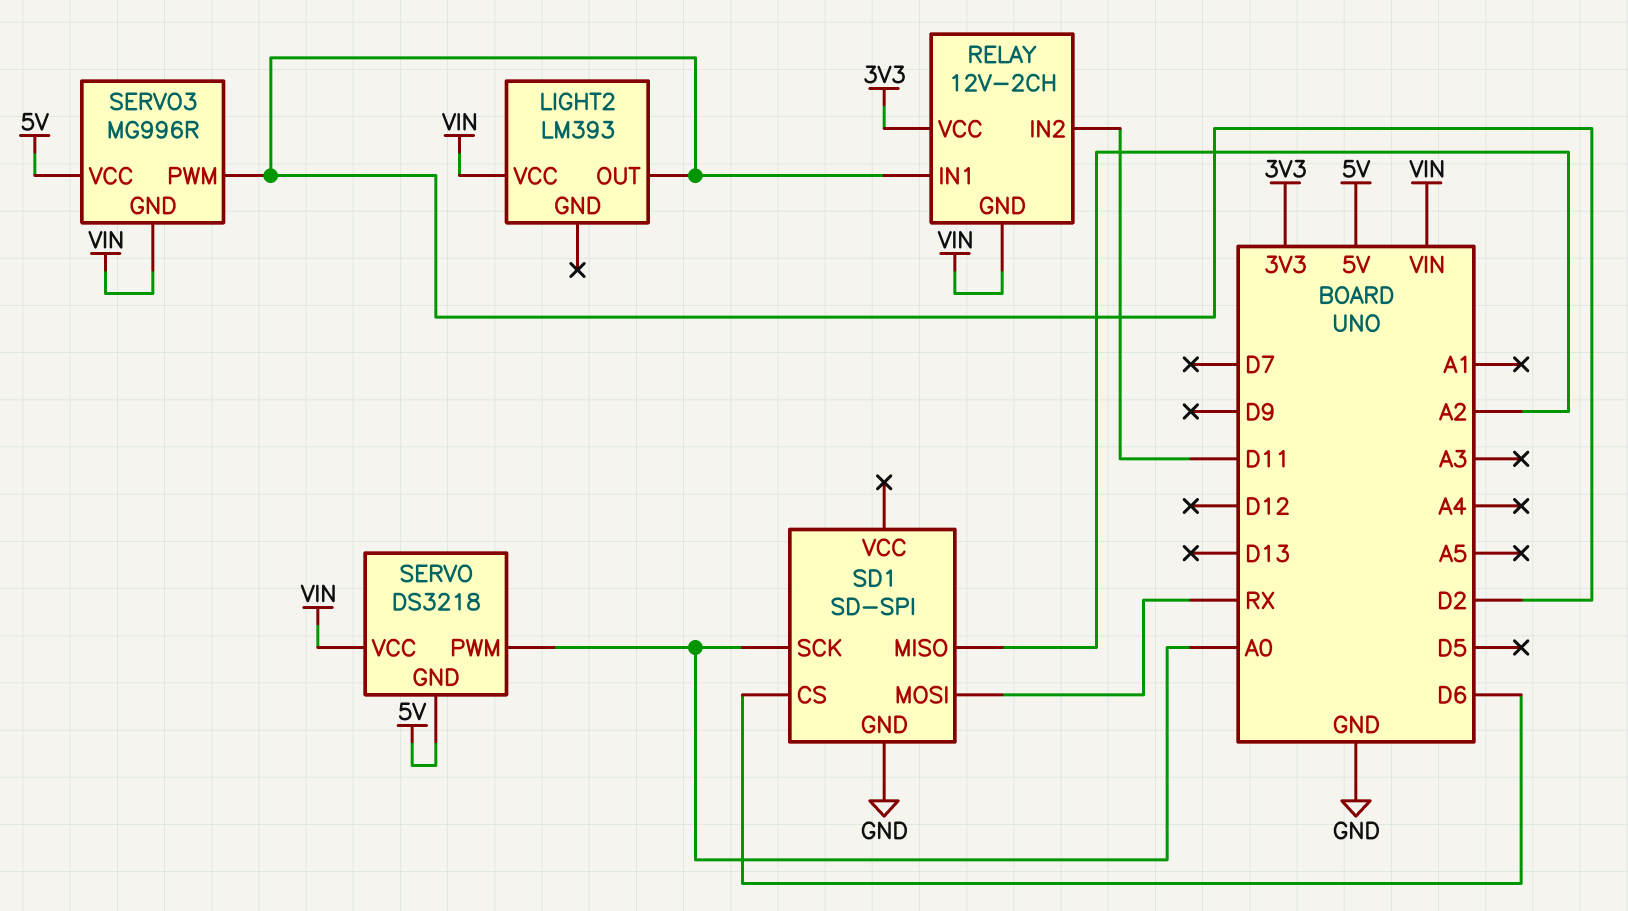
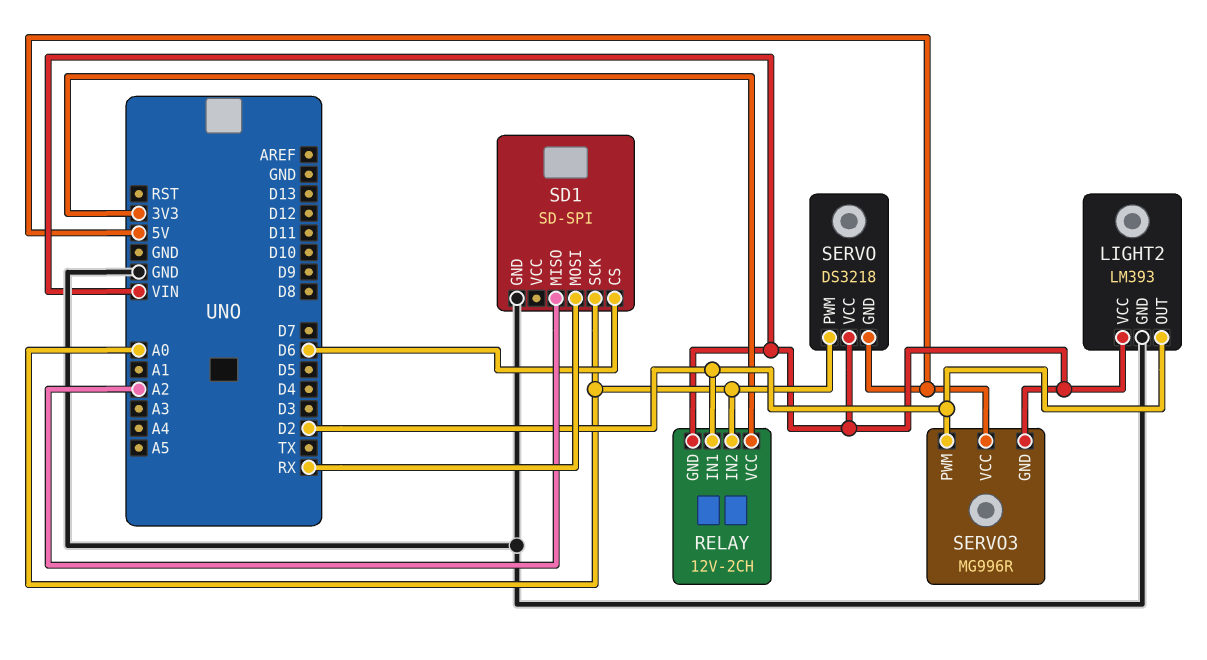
LIGHT2 pin GND: none -> GND
RELAY pin IN2: D11 -> A0

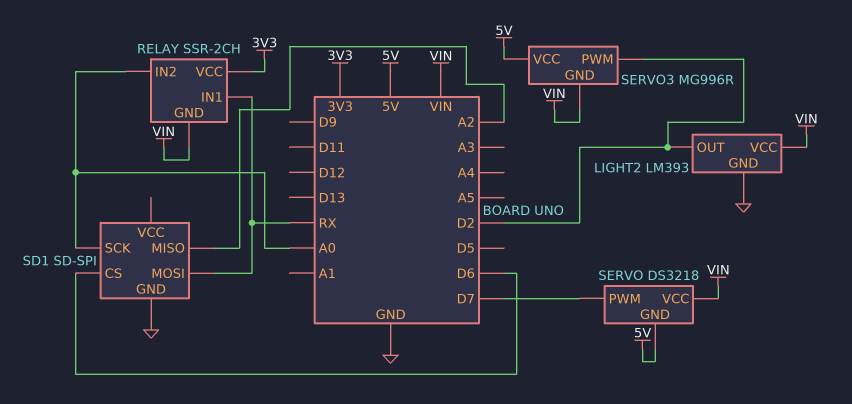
RELAY: 12V-2CH -> SSR-2CH
RELAY pin IN1: D2 -> RX
SERVO pin PWM: A0 -> D7

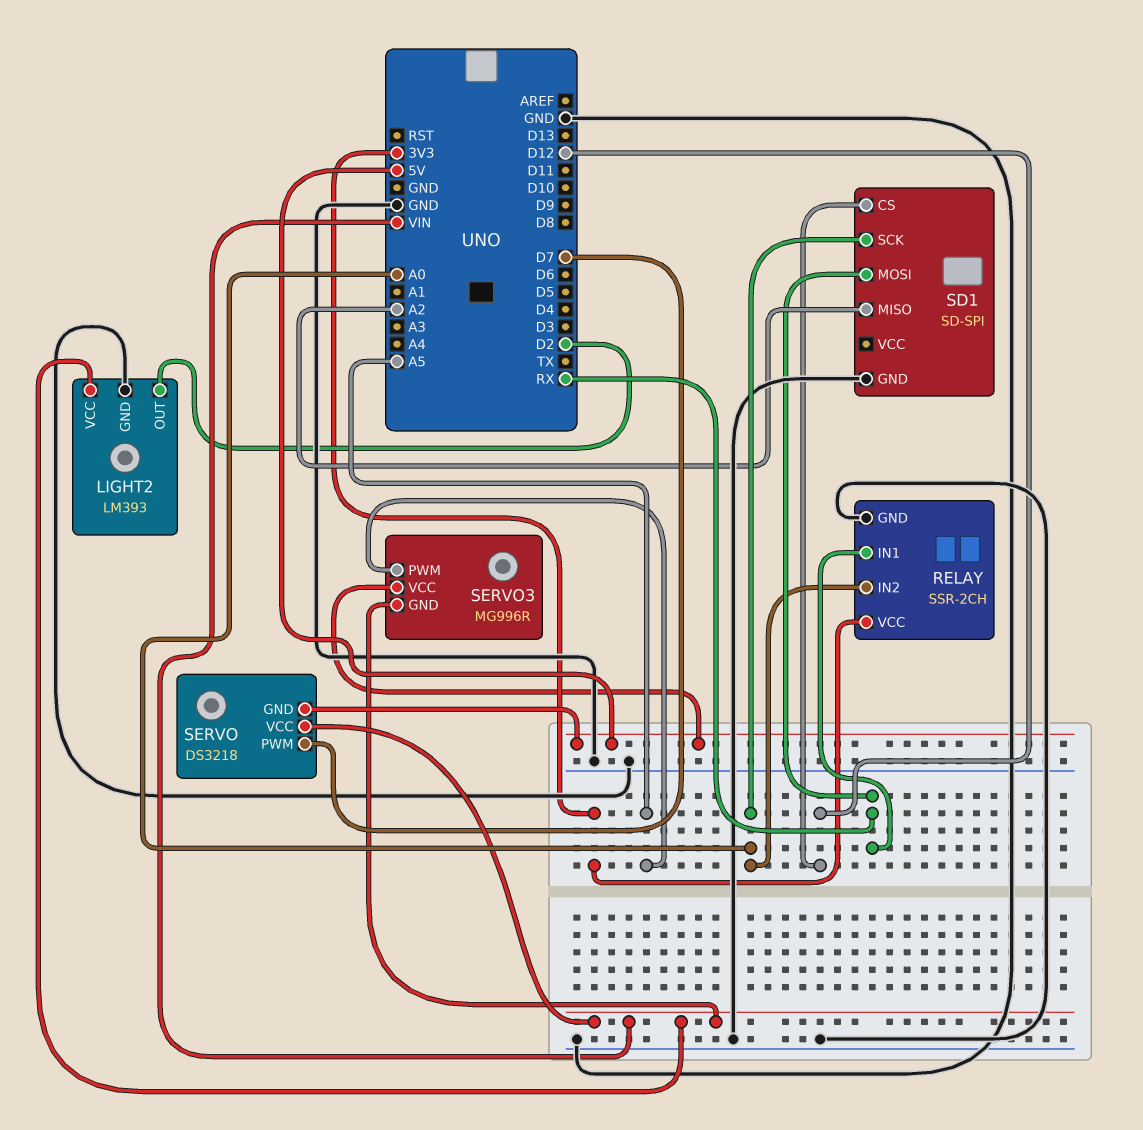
RELAY pin GND: VIN -> GND
SD1 pin CS: D6 -> D12
SERVO3 pin PWM: D2 -> A5

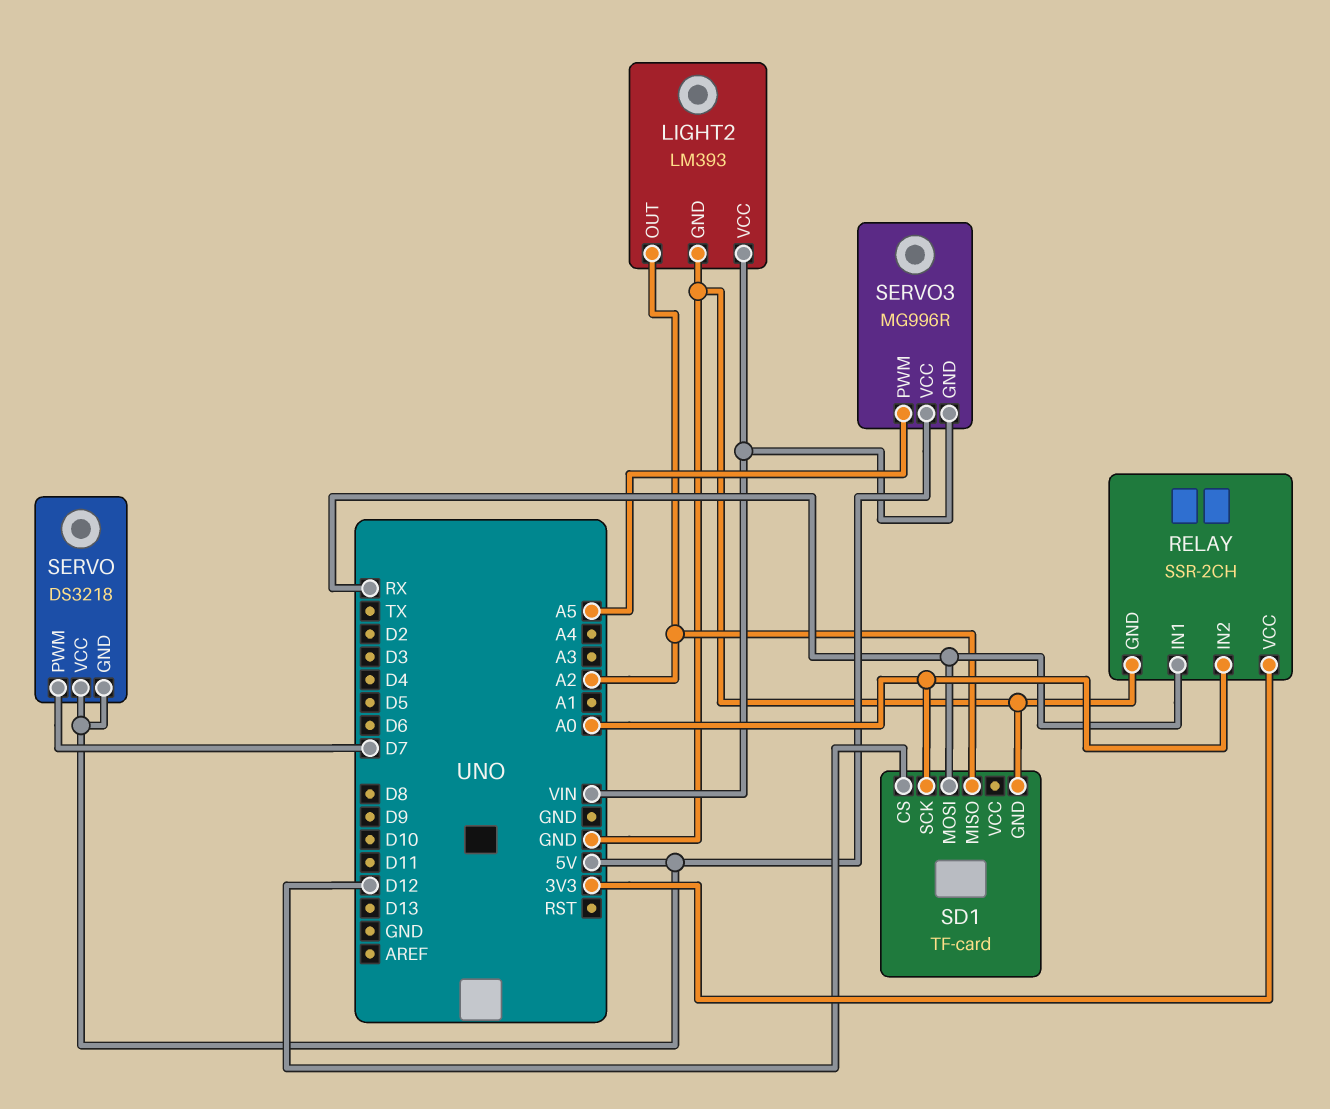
LIGHT2 pin OUT: D2 -> A2
SD1: SD-SPI -> TF-card
SERVO pin VCC: VIN -> 5V

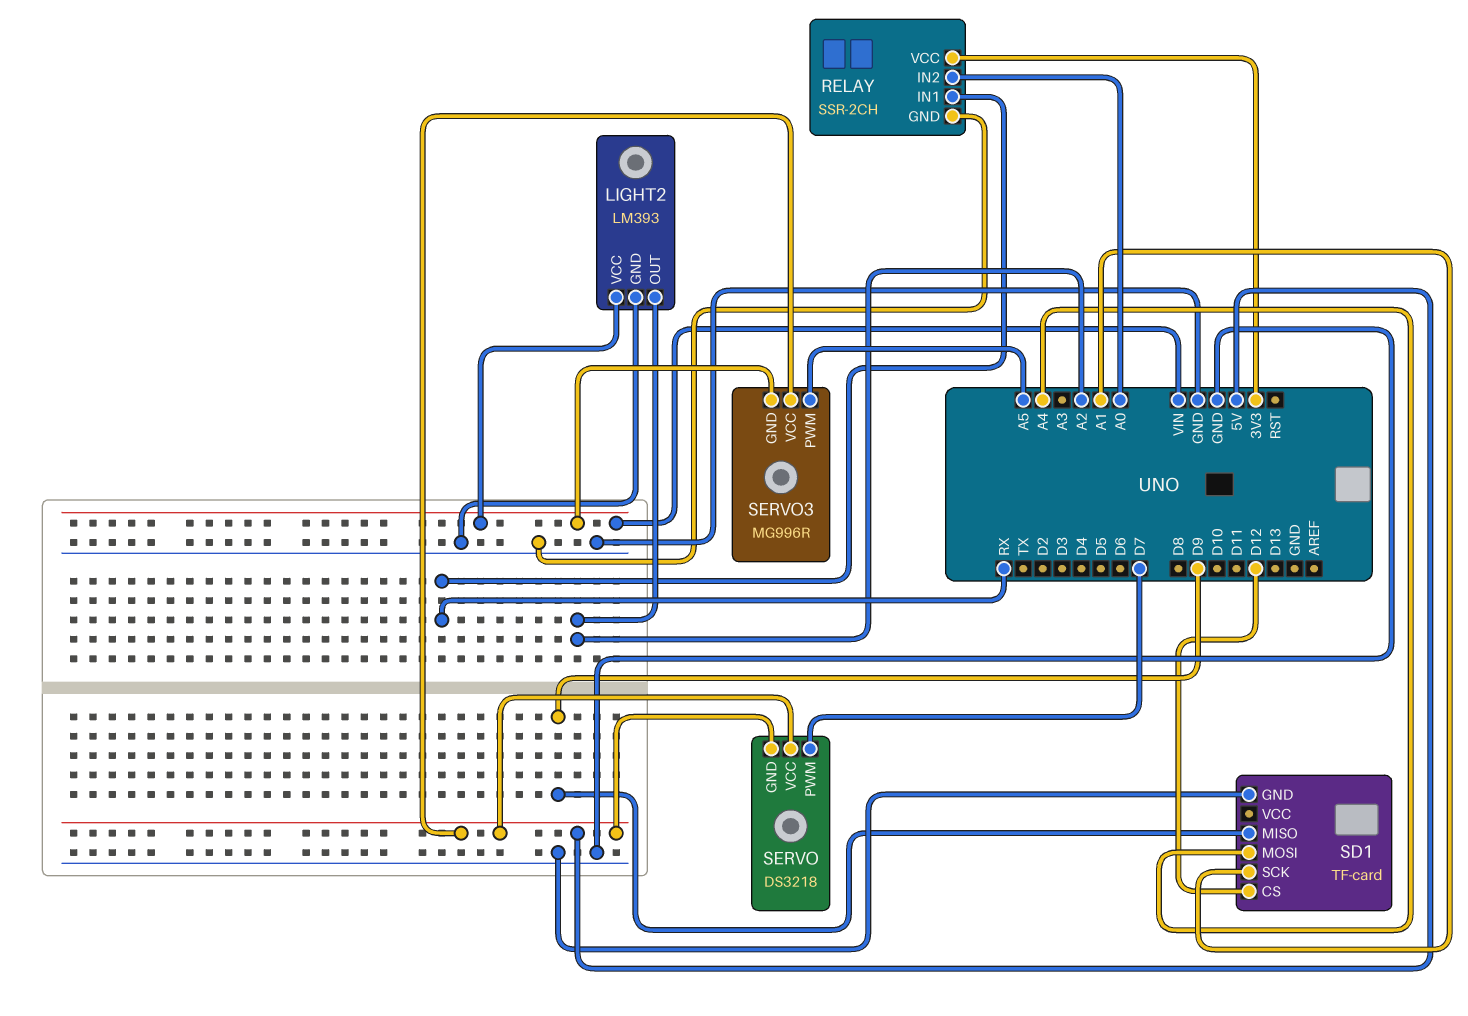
SD1 pin MISO: A2 -> D9
SD1 pin MOSI: RX -> A4
SD1 pin SCK: A0 -> A1

